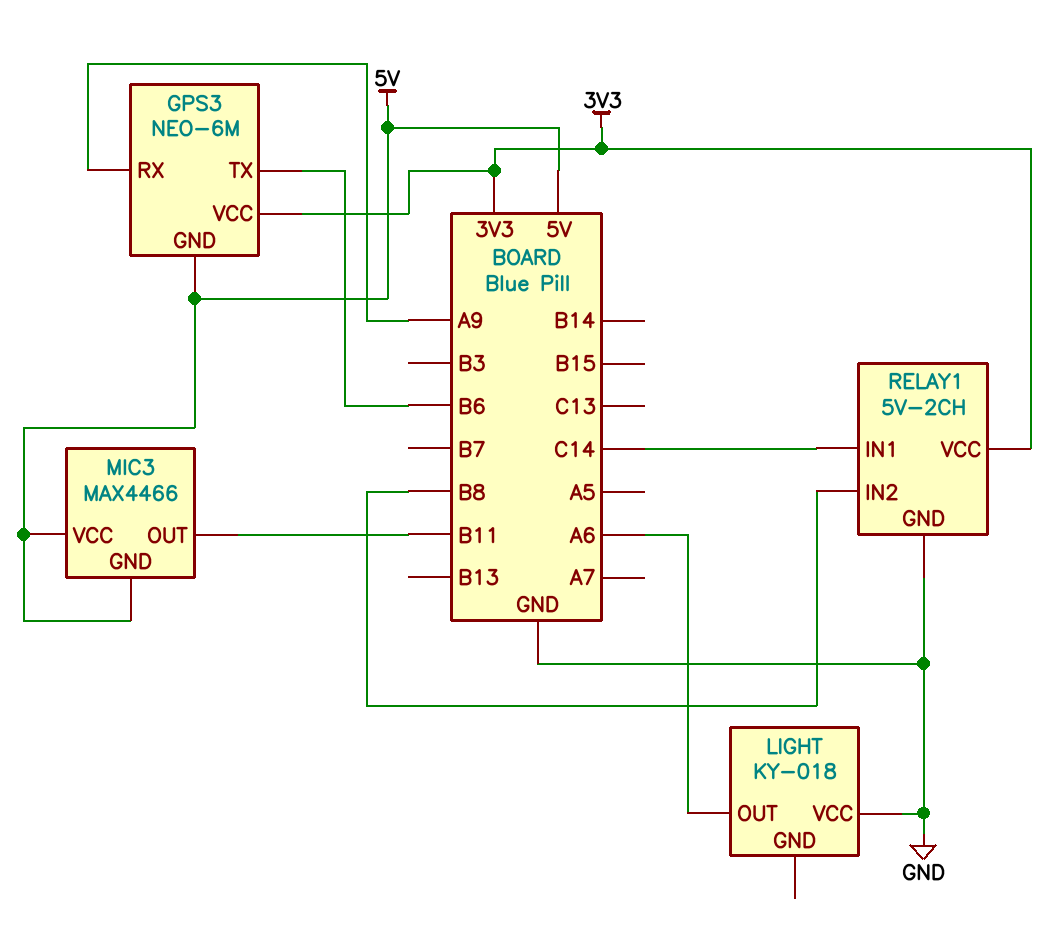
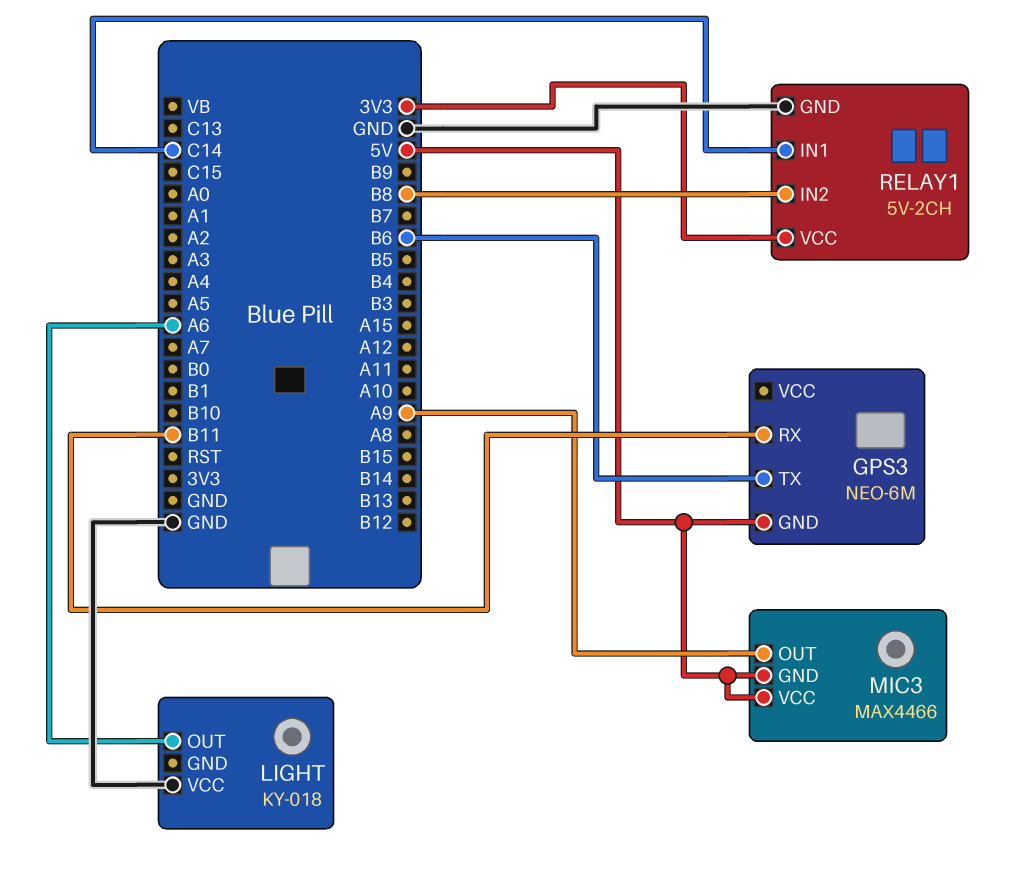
GPS3 pin RX: A9 -> B11
GPS3 pin VCC: 3V3 -> none
MIC3 pin OUT: B11 -> A9

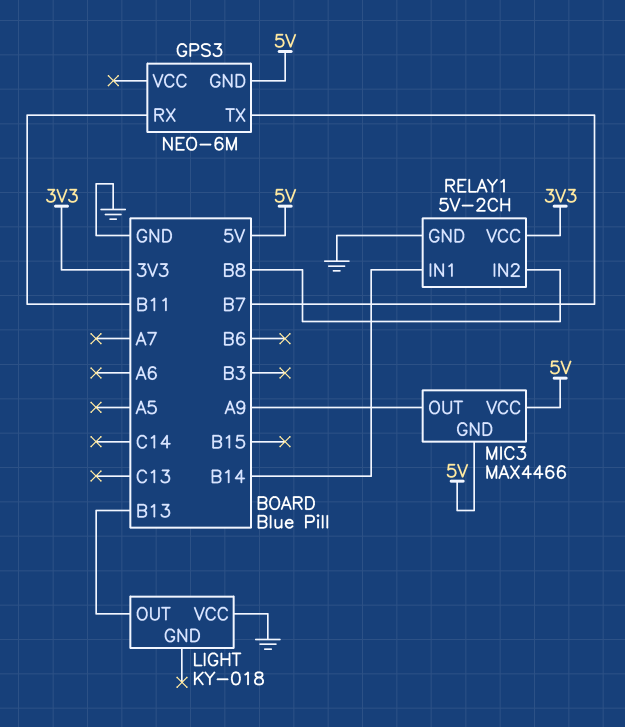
GPS3 pin TX: B6 -> B7
LIGHT pin OUT: A6 -> B13
RELAY1 pin IN1: C14 -> B14

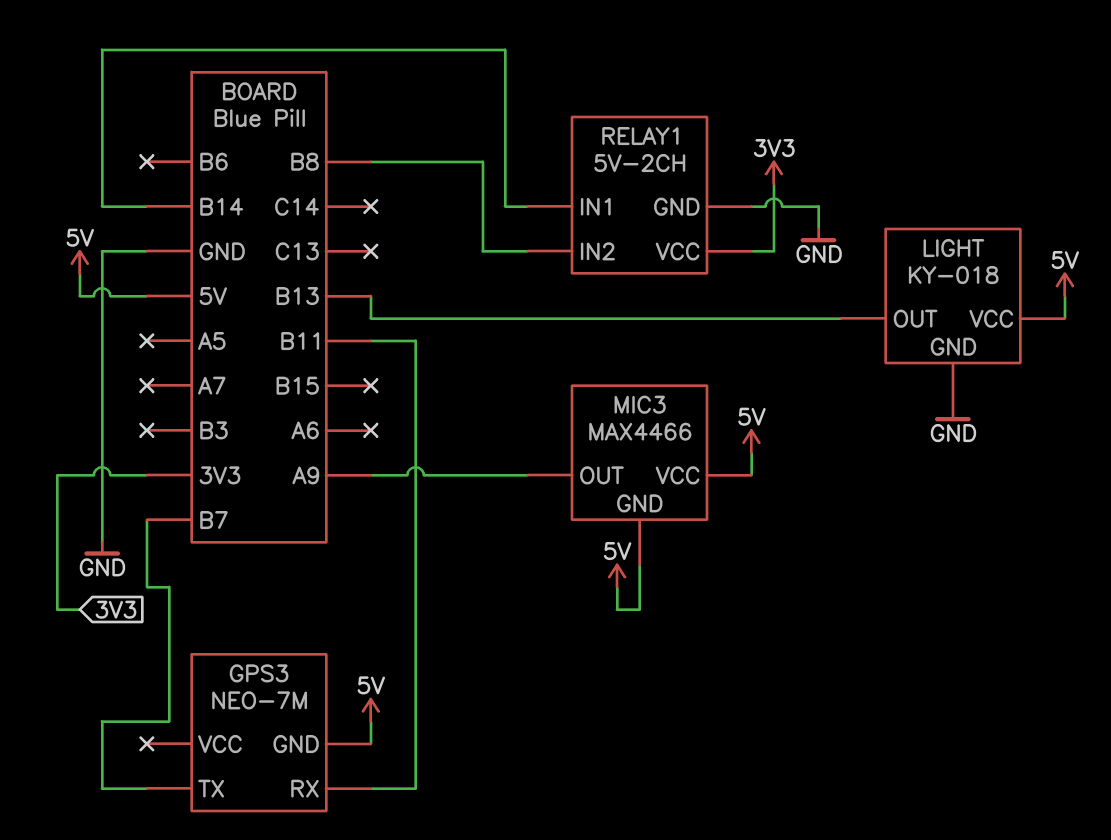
GPS3: NEO-6M -> NEO-7M
LIGHT pin GND: none -> GND
LIGHT pin VCC: GND -> 5V

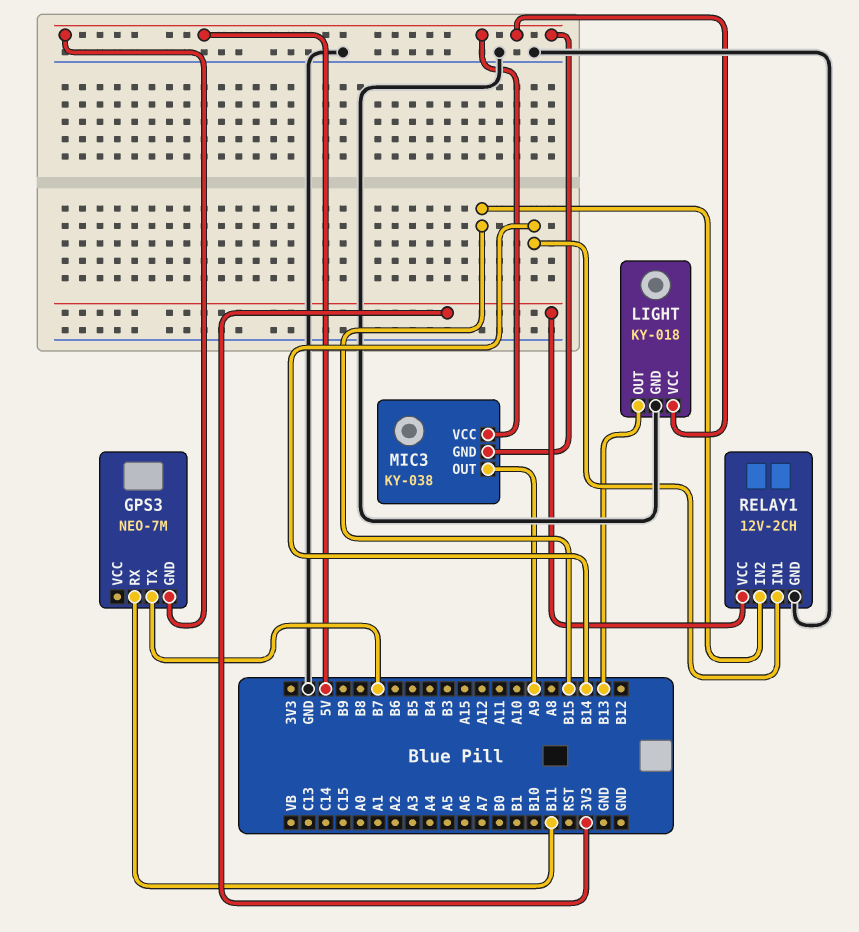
MIC3: MAX4466 -> KY-038
RELAY1: 5V-2CH -> 12V-2CH
RELAY1 pin IN2: B8 -> B15

